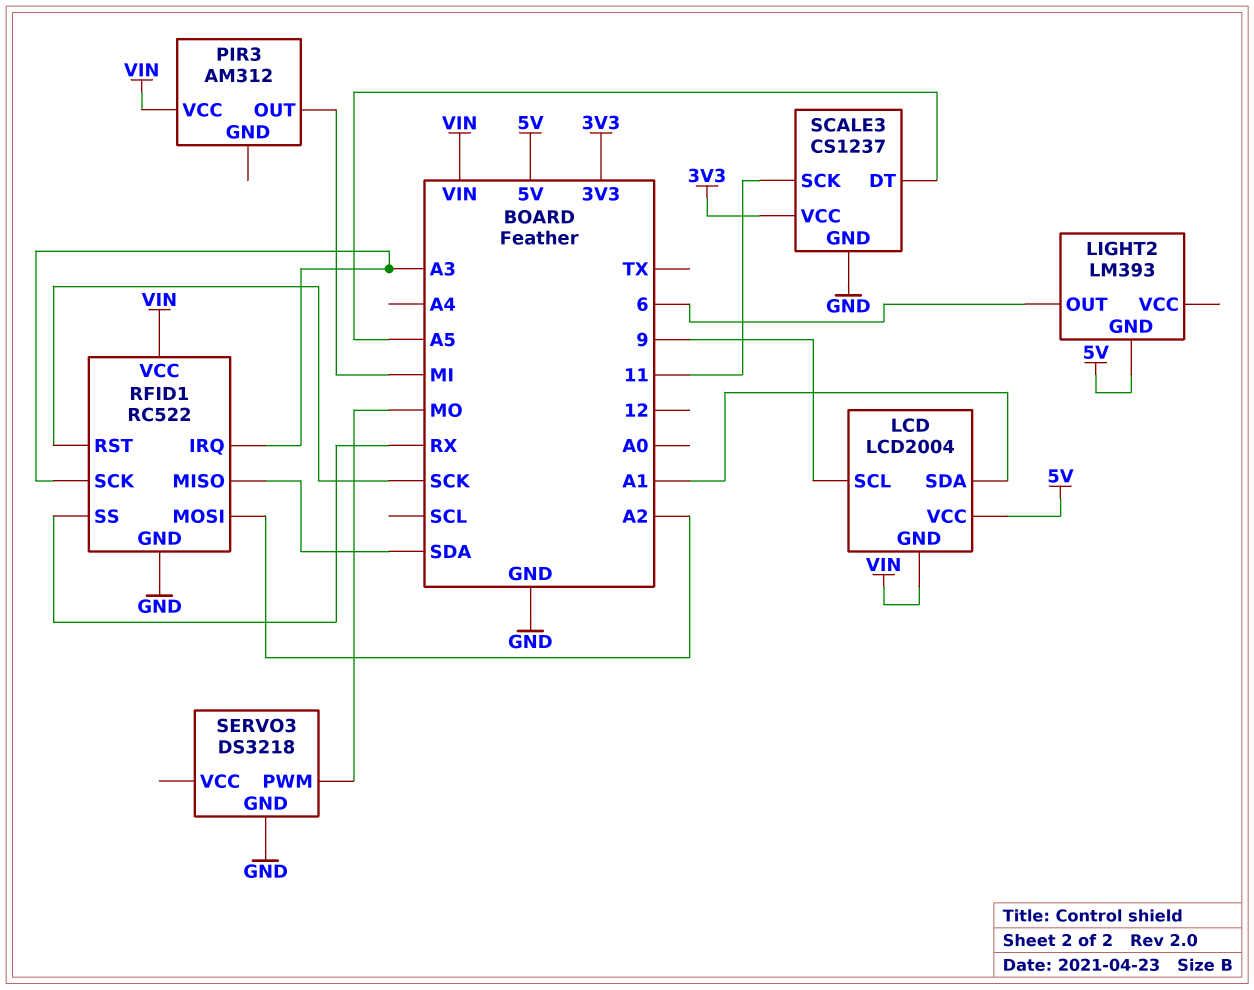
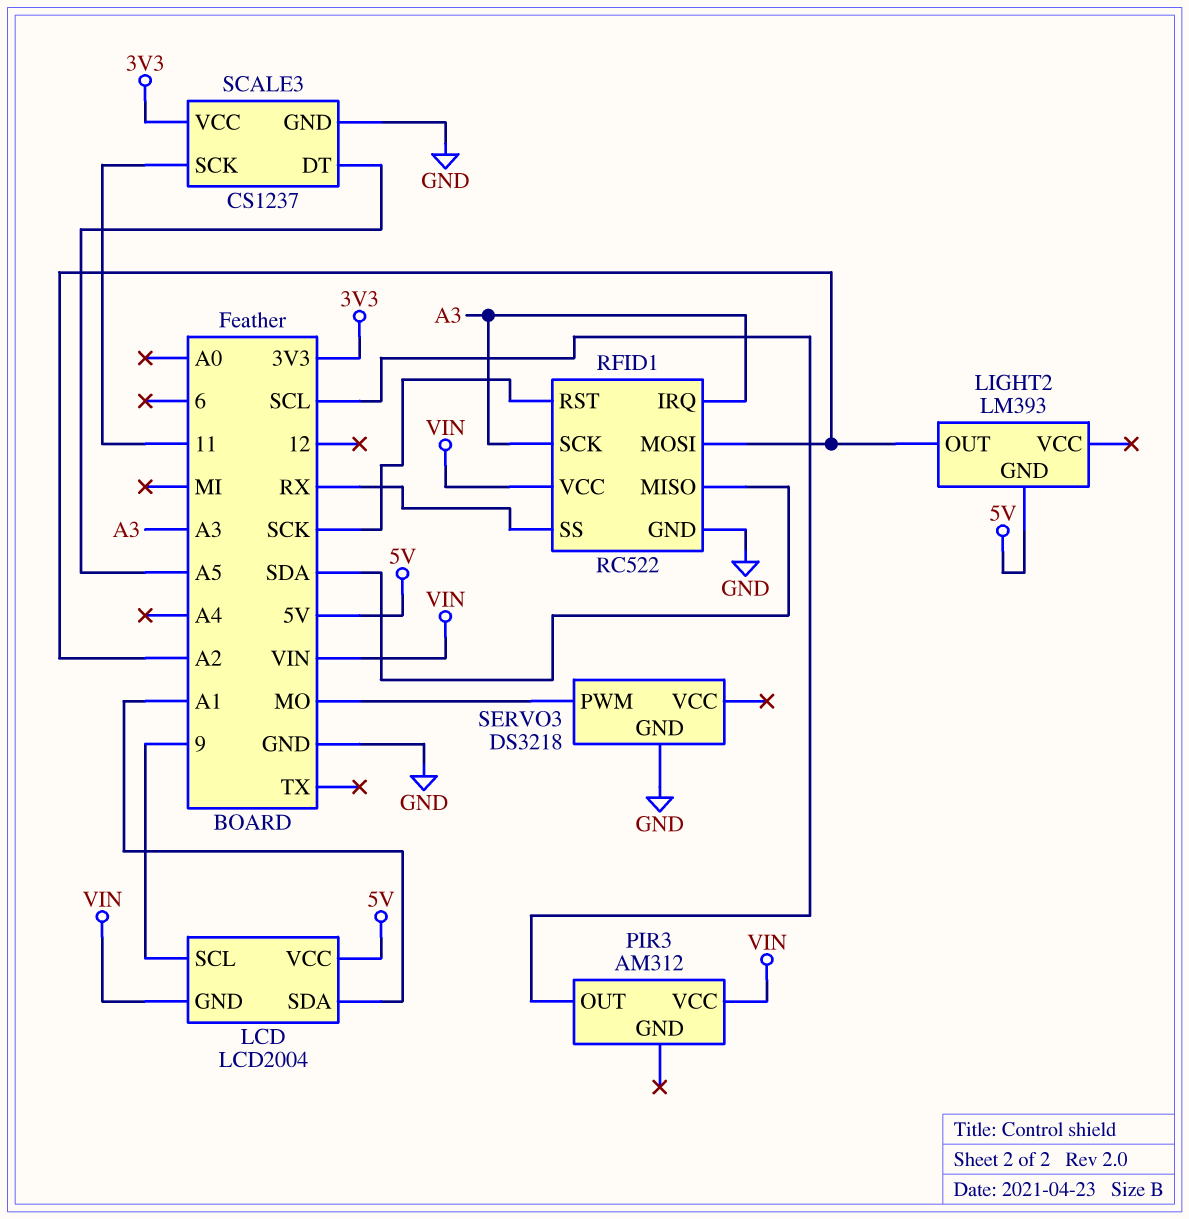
LIGHT2 pin OUT: 6 -> A2
PIR3 pin OUT: MI -> SCL

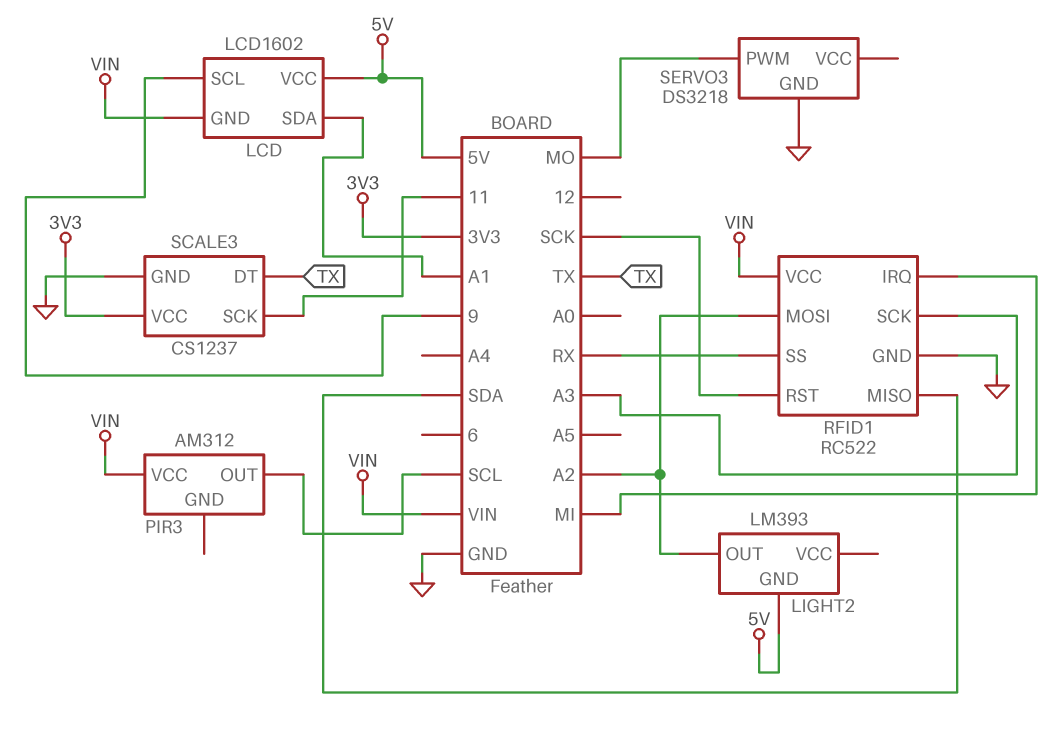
LCD: LCD2004 -> LCD1602
RFID1 pin IRQ: A3 -> MI
SCALE3 pin DT: A5 -> TX

